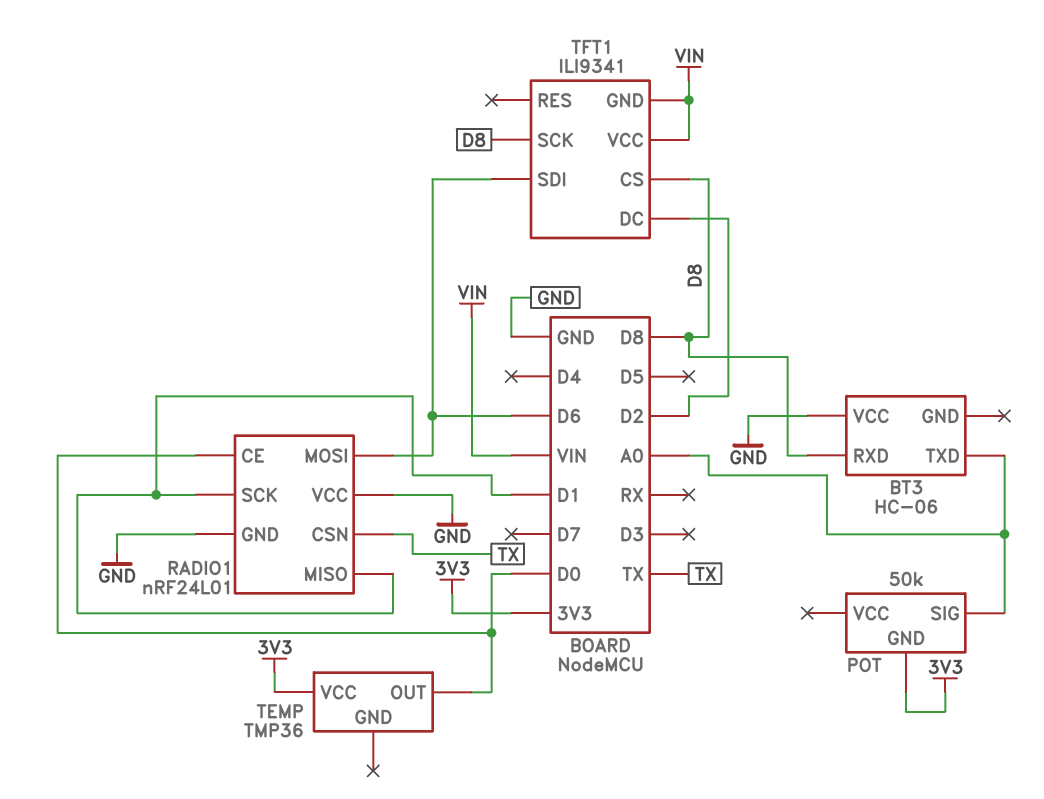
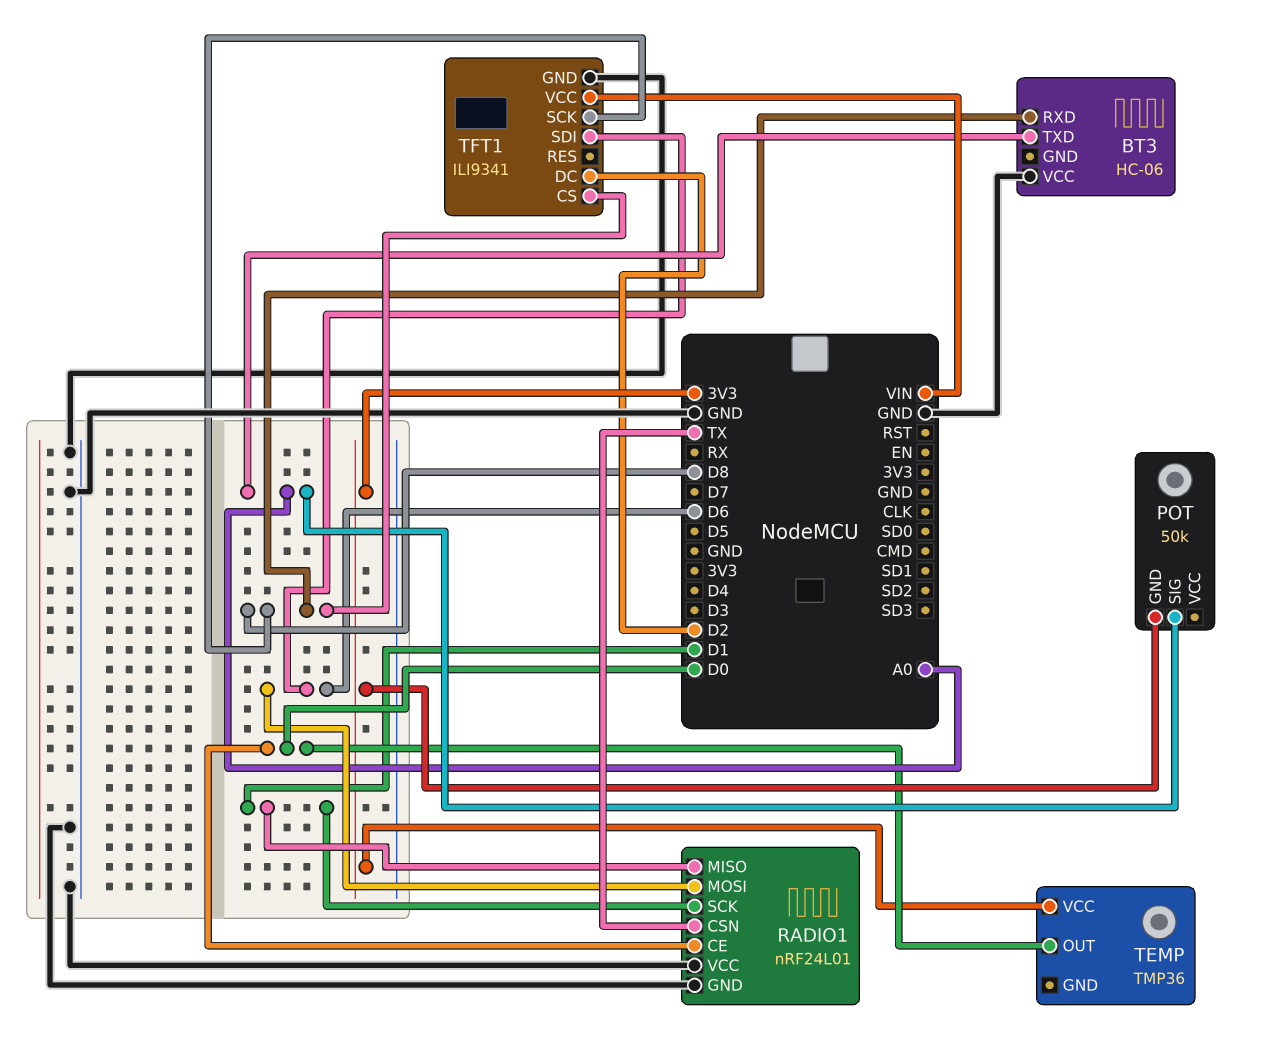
TFT1 pin GND: VIN -> GND

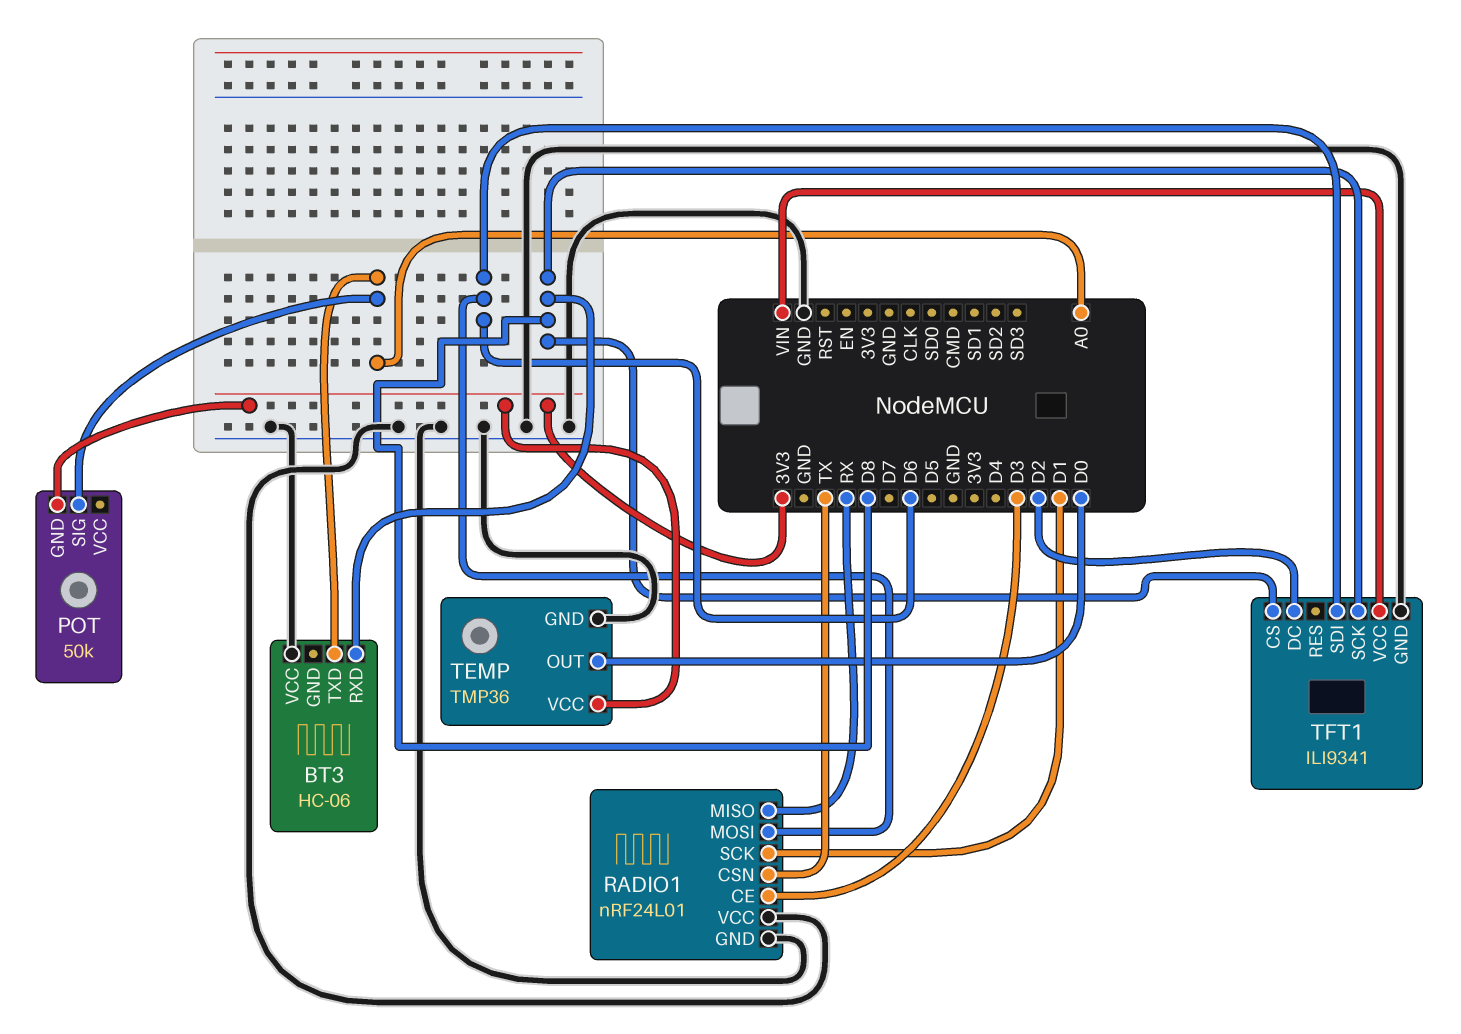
RADIO1 pin CE: D0 -> D3
RADIO1 pin MISO: D1 -> RX
TEMP pin GND: none -> GND

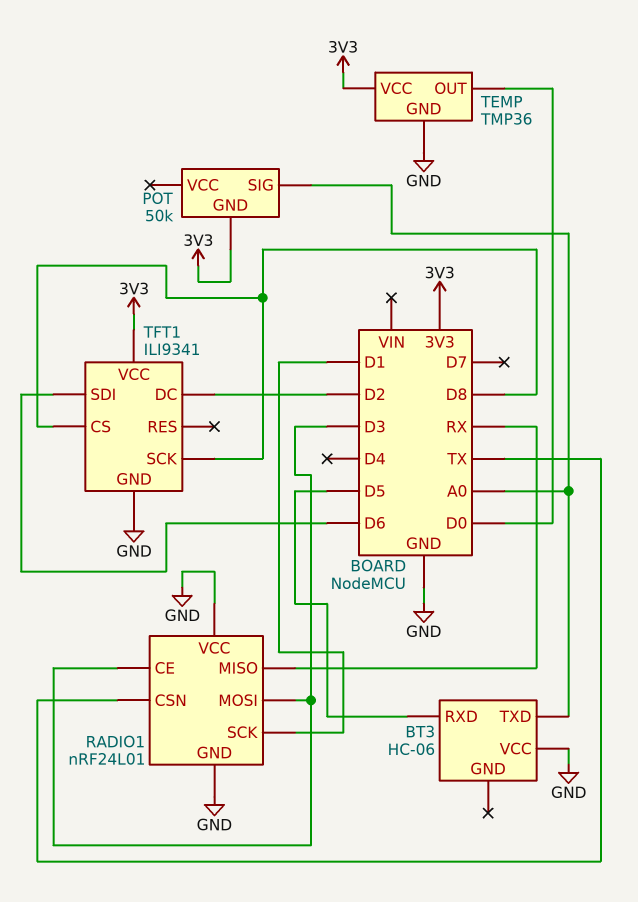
BT3 pin RXD: D8 -> D5
RADIO1 pin MOSI: D6 -> D3
TFT1 pin VCC: VIN -> 3V3

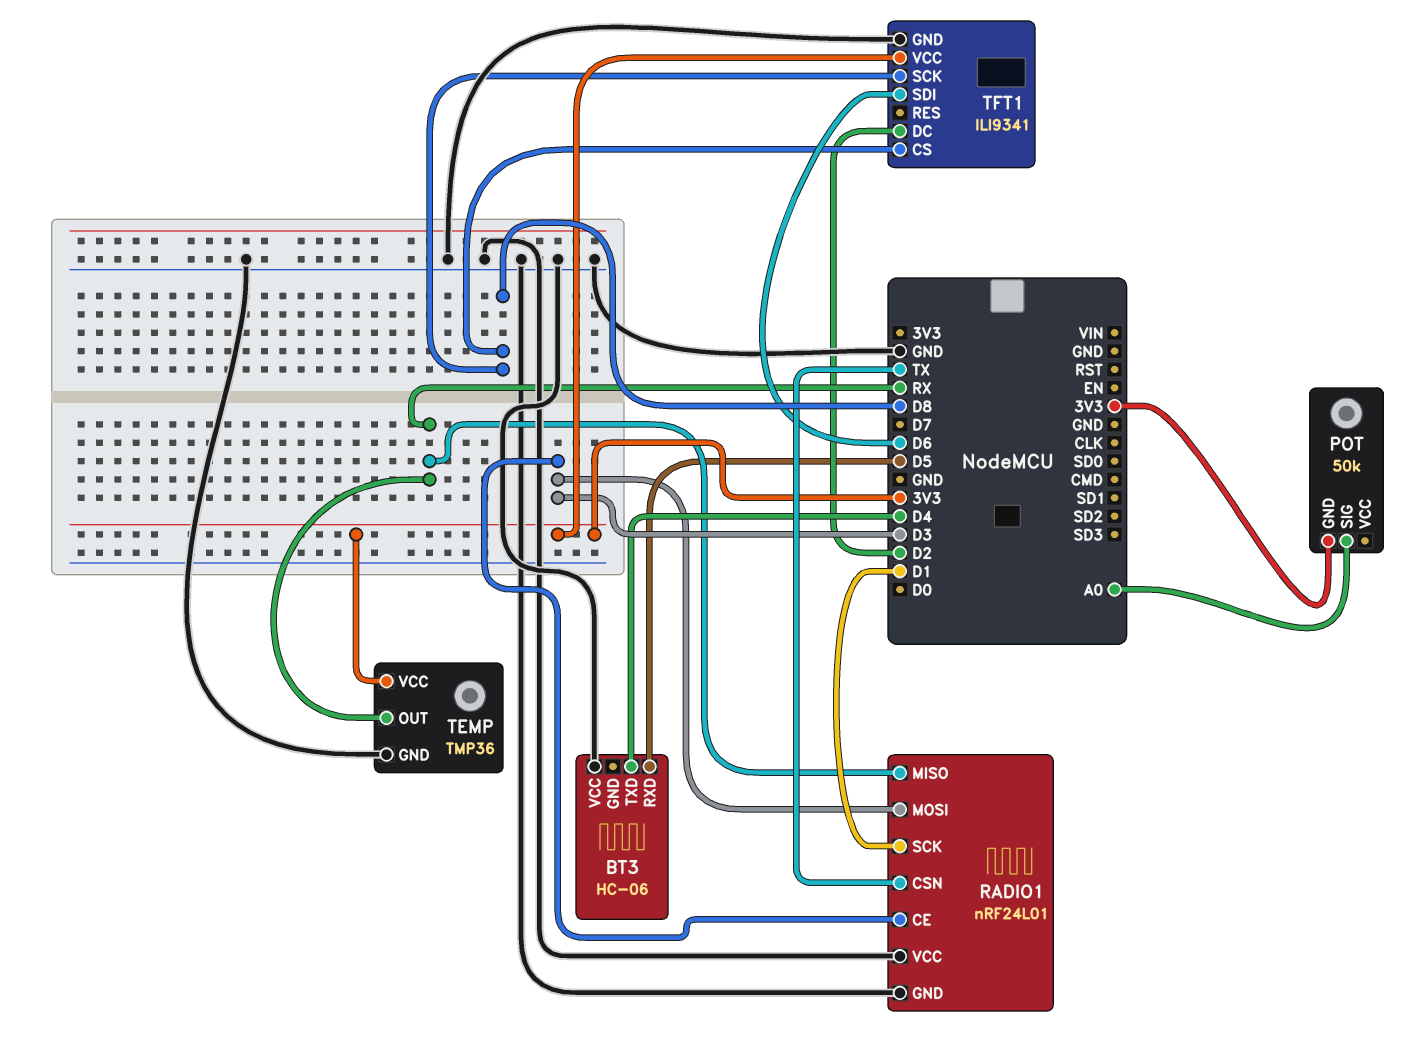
BT3 pin TXD: A0 -> D4
TEMP pin OUT: D0 -> RX

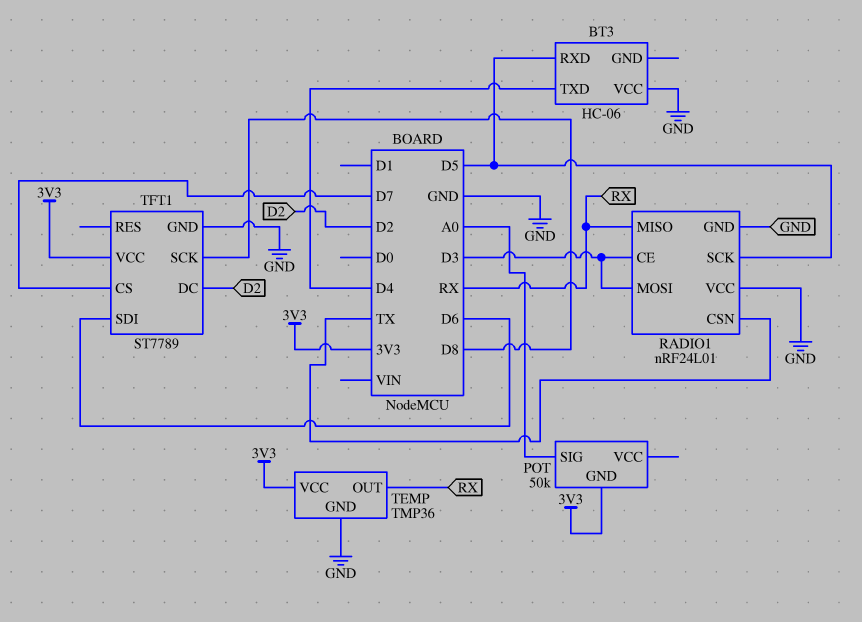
RADIO1 pin SCK: D1 -> D5
TFT1: ILI9341 -> ST7789
TFT1 pin CS: D8 -> D7

